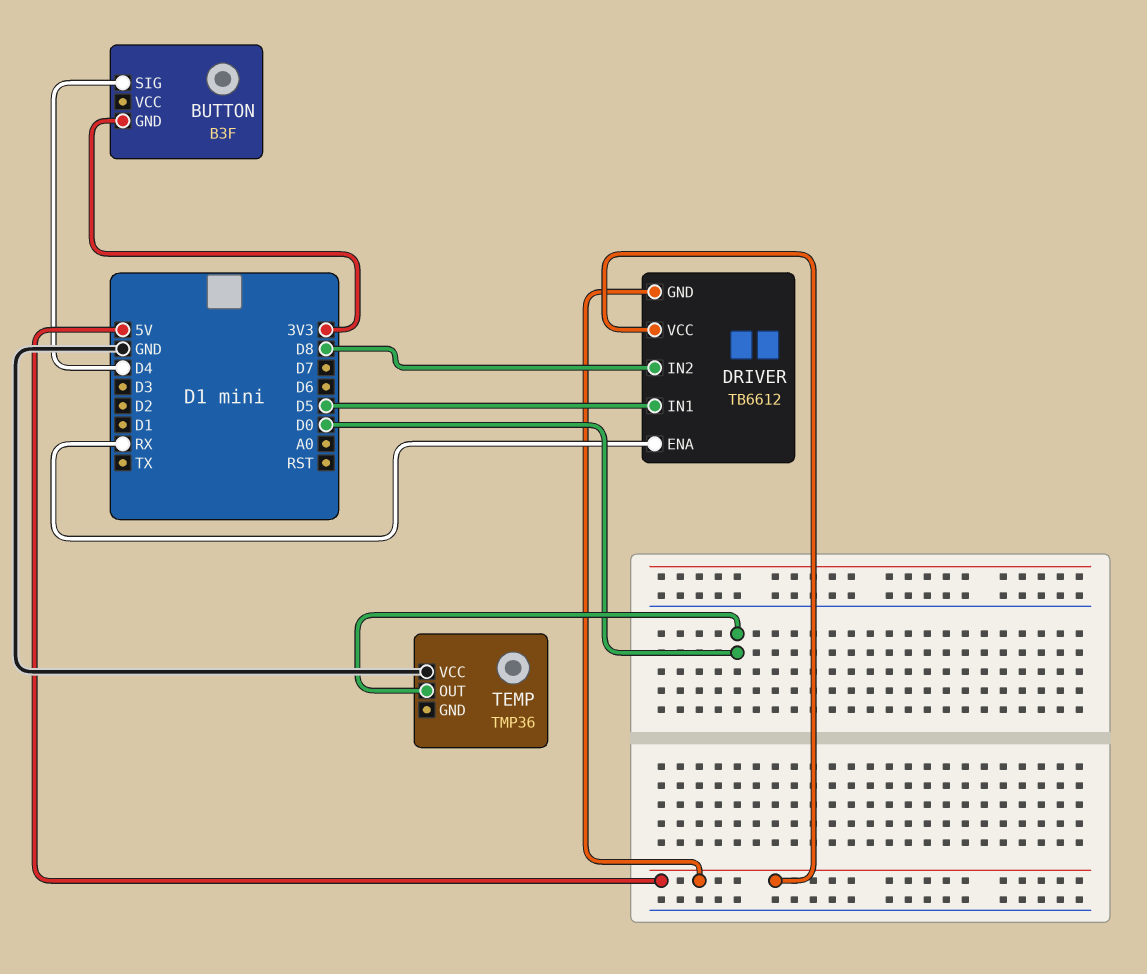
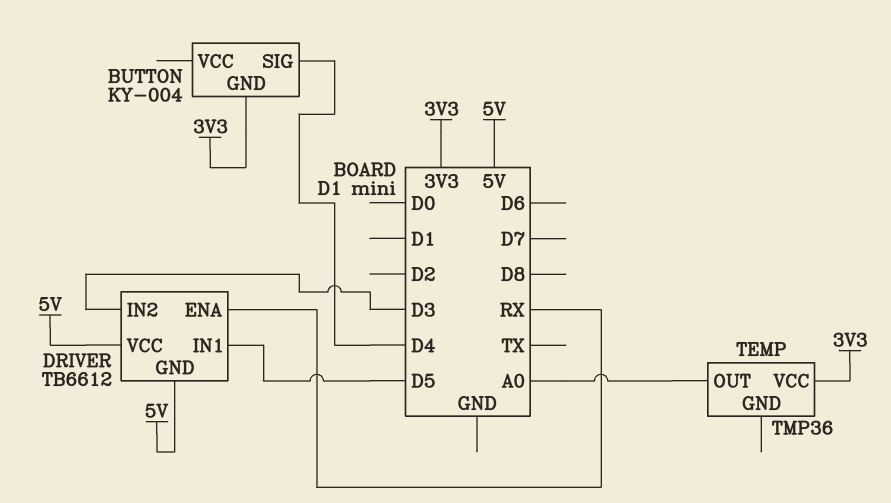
BUTTON: B3F -> KY-004
DRIVER pin IN2: D8 -> D3
TEMP pin OUT: D0 -> A0
TEMP pin VCC: GND -> 3V3

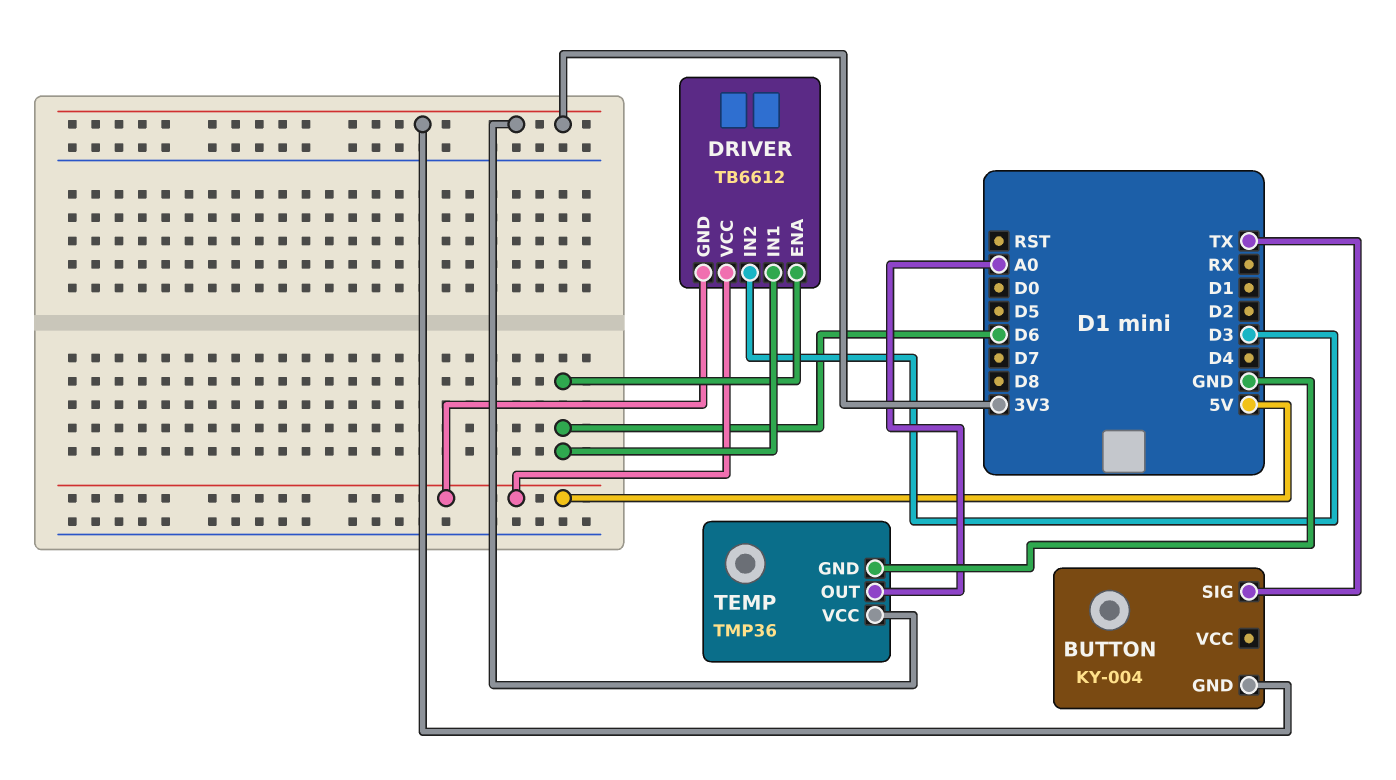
BUTTON pin SIG: D4 -> TX
DRIVER pin ENA: RX -> D6
DRIVER pin IN1: D5 -> D6
TEMP pin GND: none -> GND

